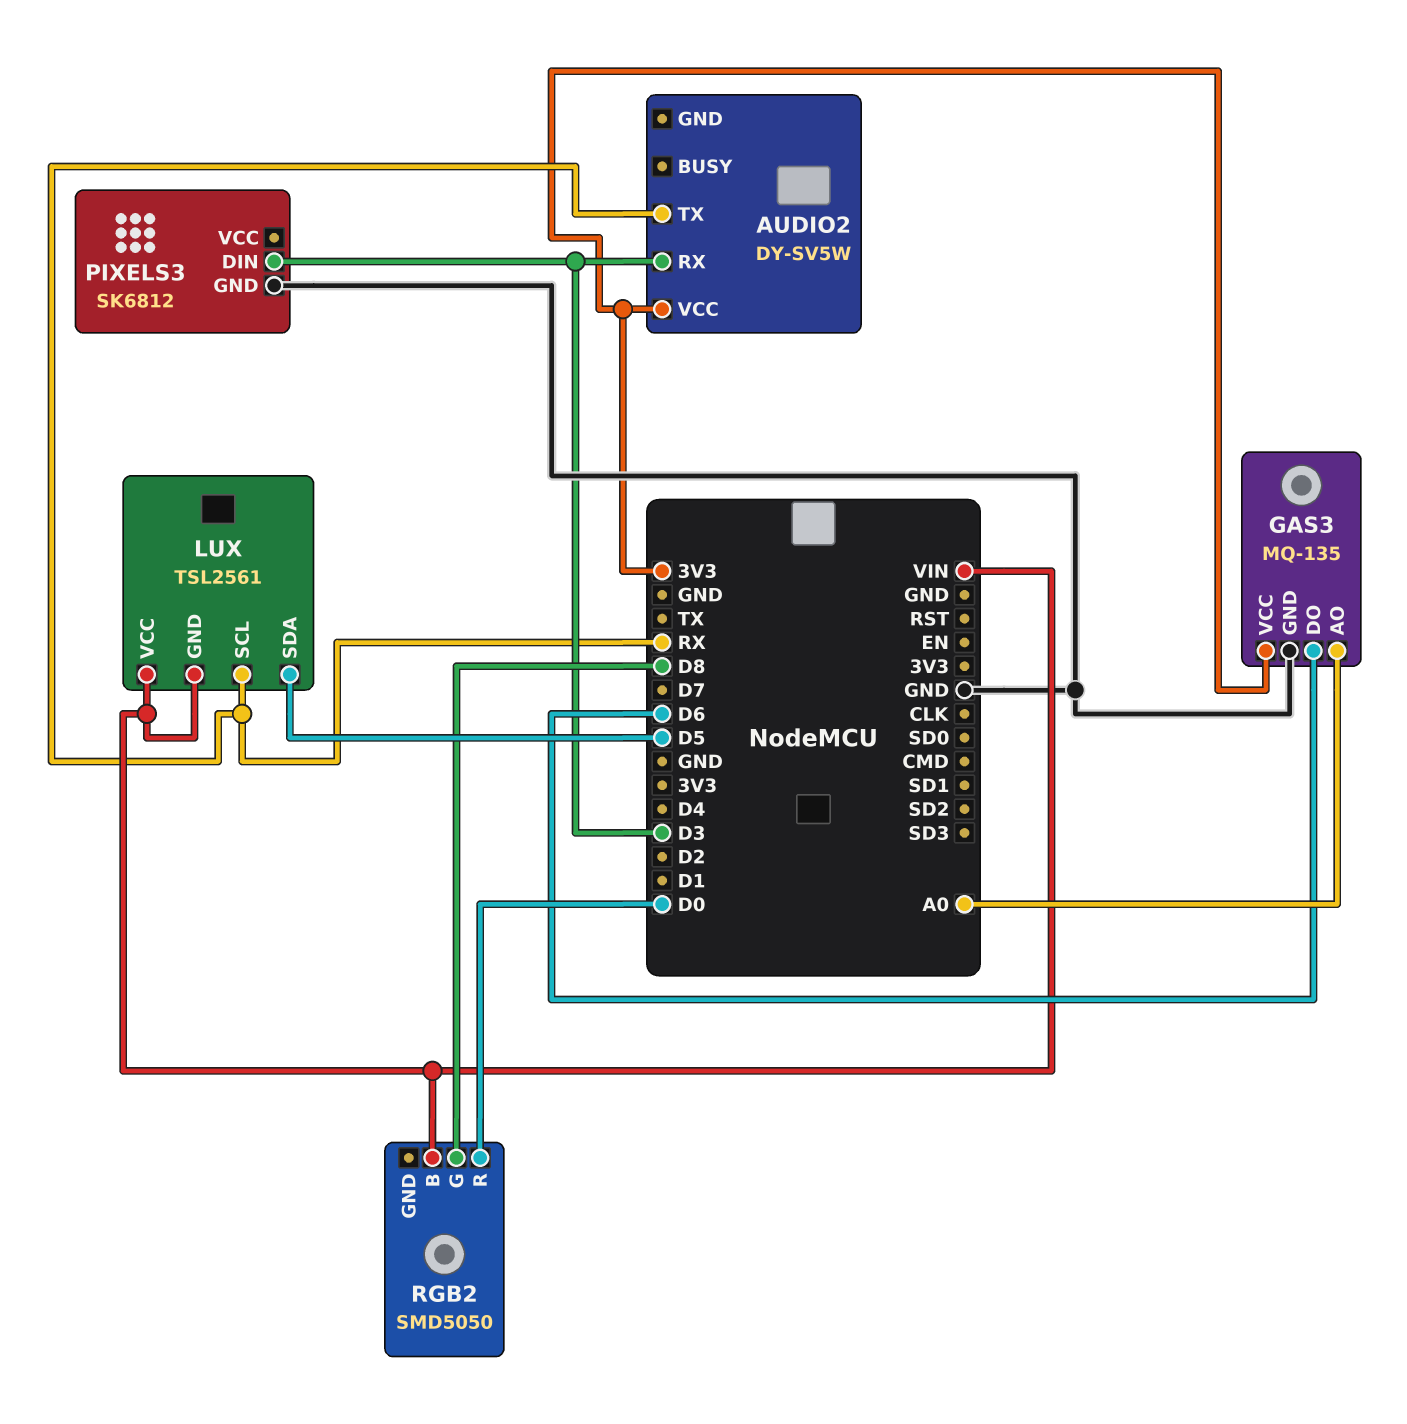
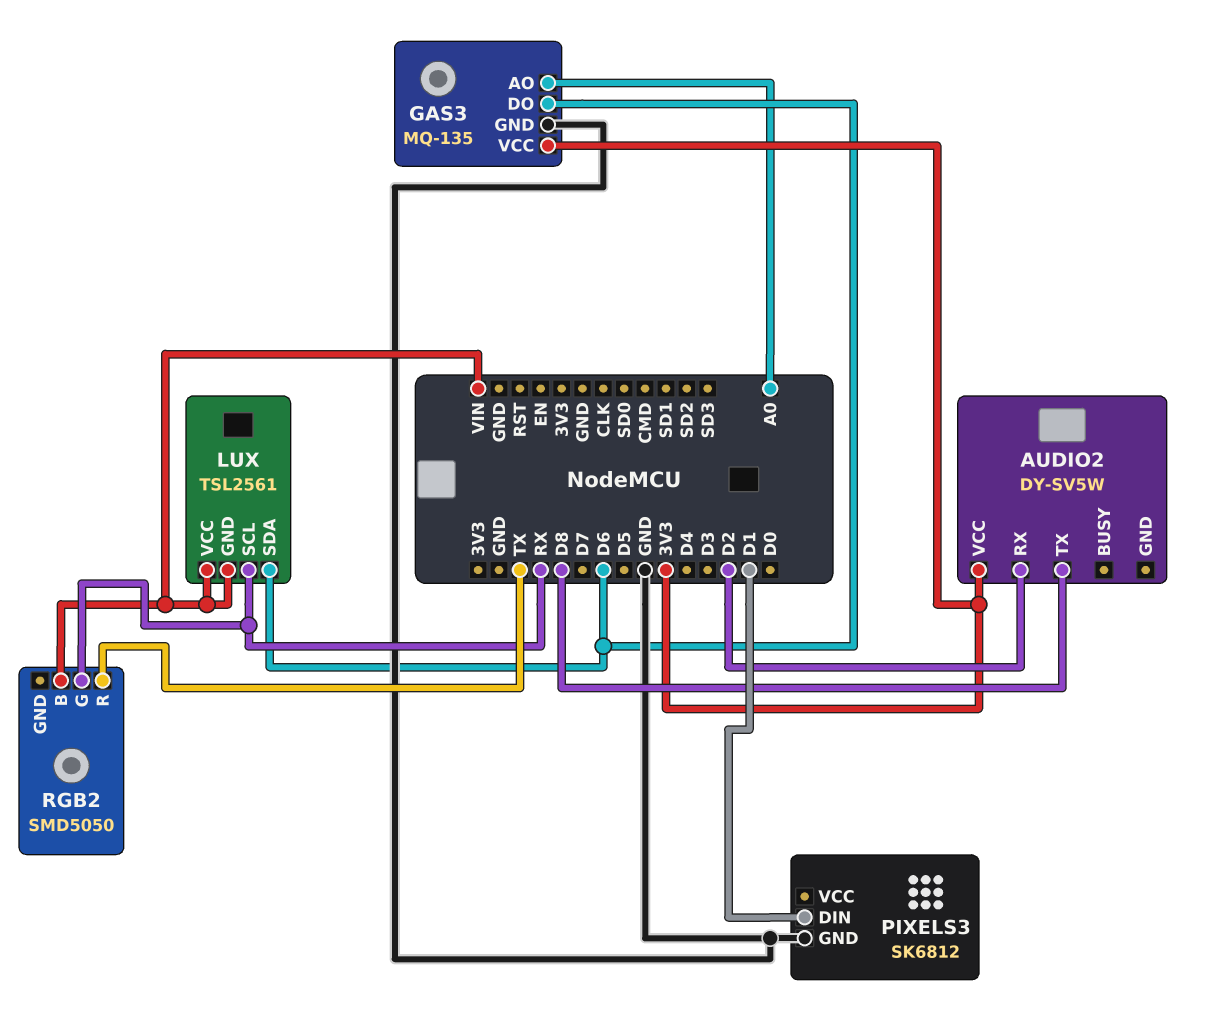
AUDIO2 pin RX: D3 -> D2
AUDIO2 pin TX: RX -> D8
LUX pin SDA: D5 -> D6
PIXELS3 pin DIN: D3 -> D1
RGB2 pin G: D8 -> RX
RGB2 pin R: D0 -> TX

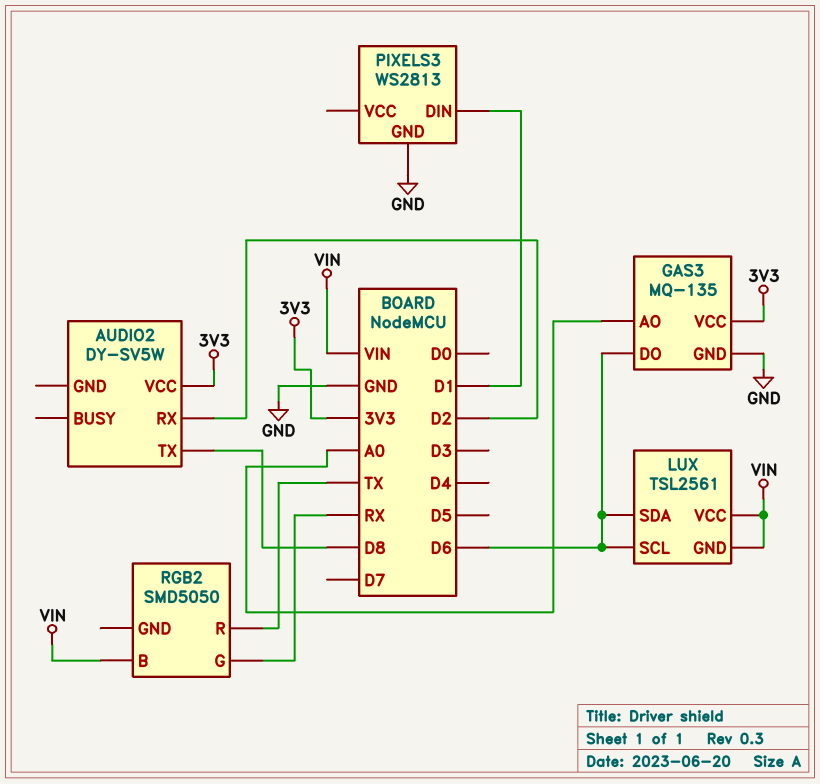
LUX pin SCL: RX -> D6
PIXELS3: SK6812 -> WS2813

